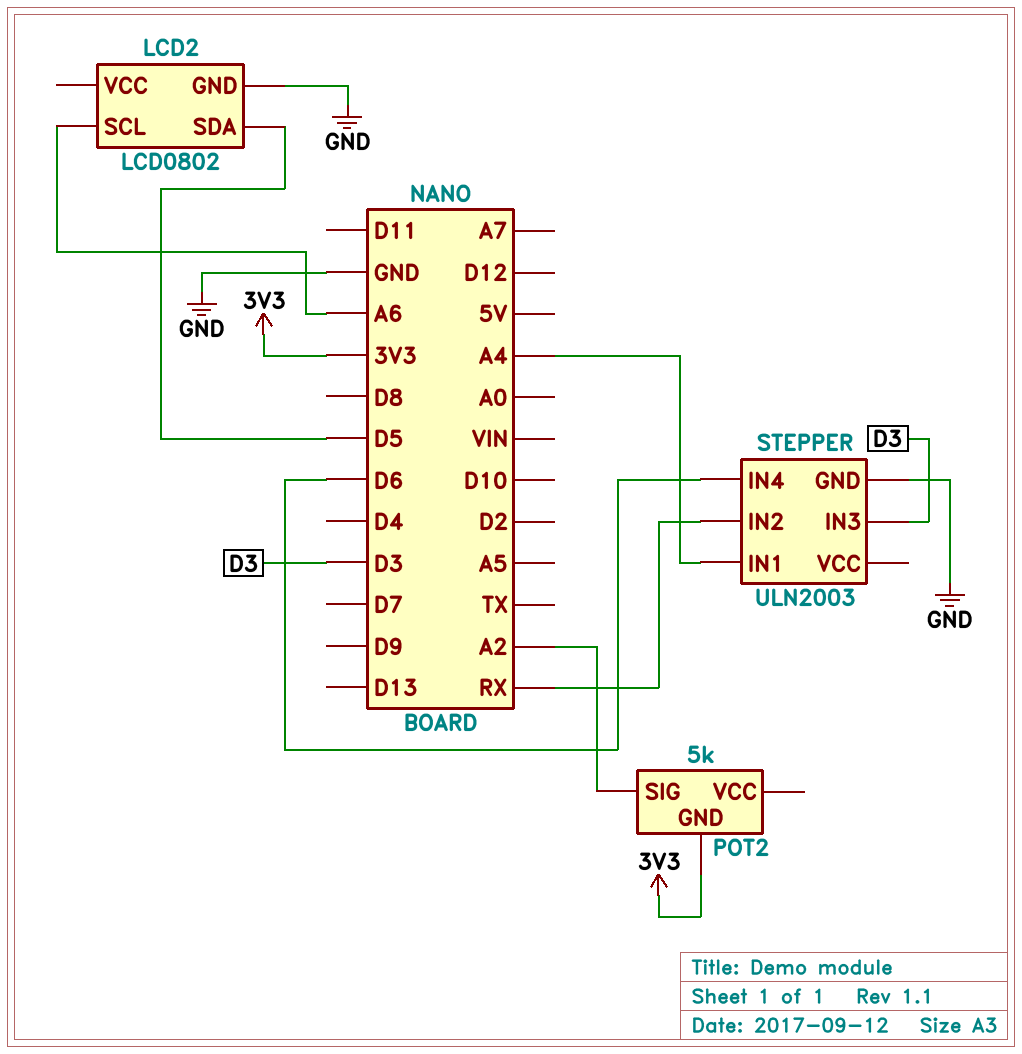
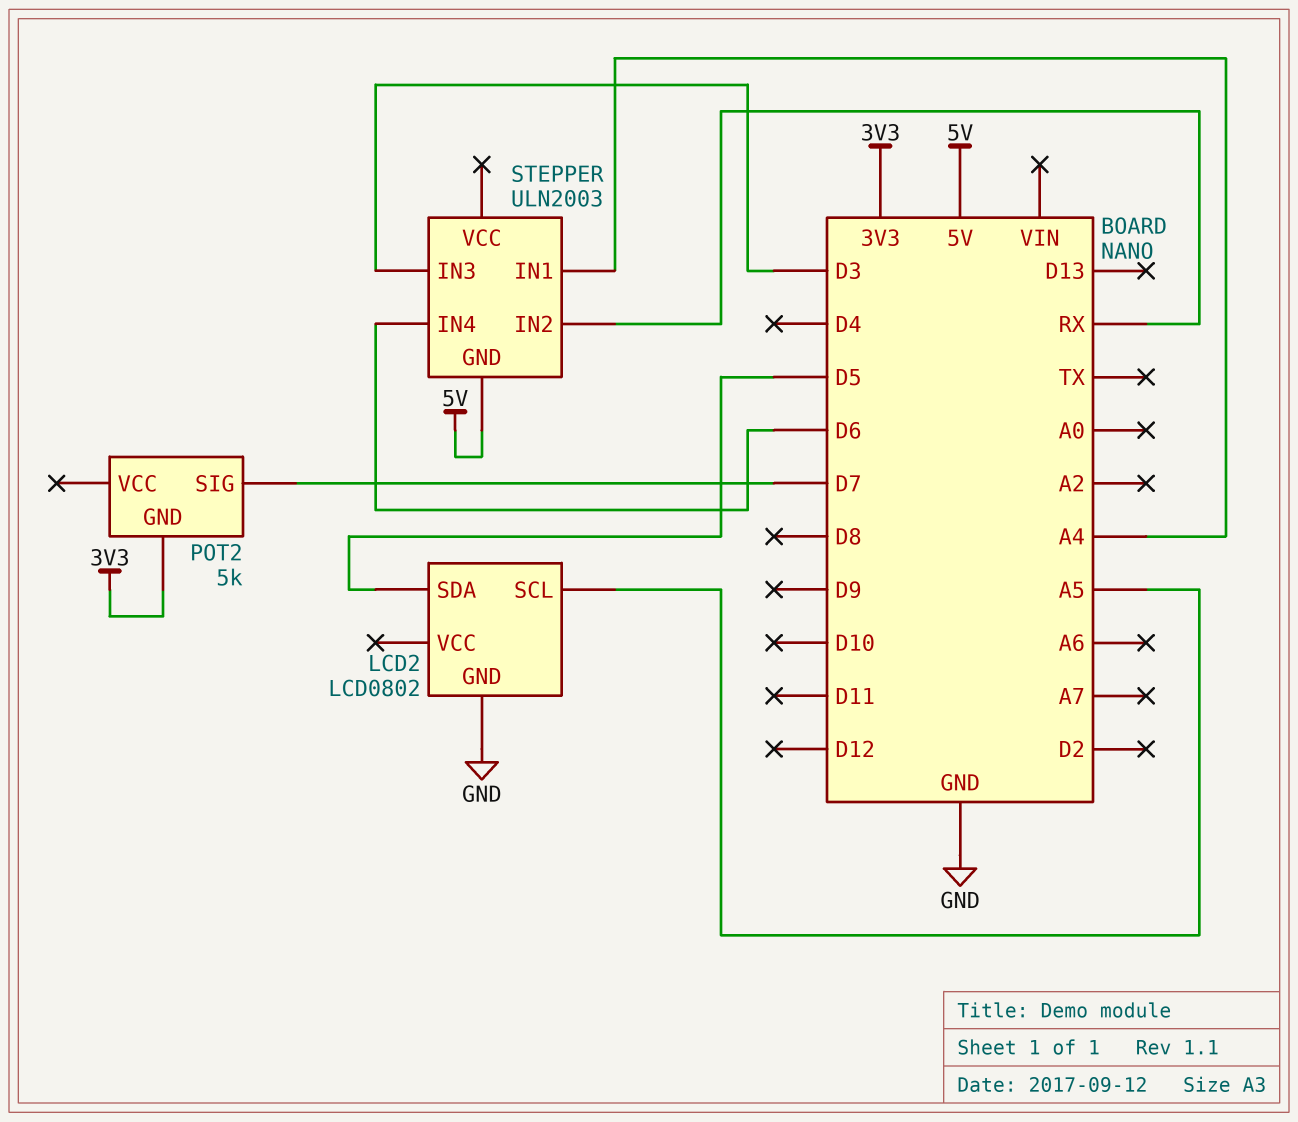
LCD2 pin SCL: A6 -> A5
POT2 pin SIG: A2 -> D7
STEPPER pin GND: GND -> 5V

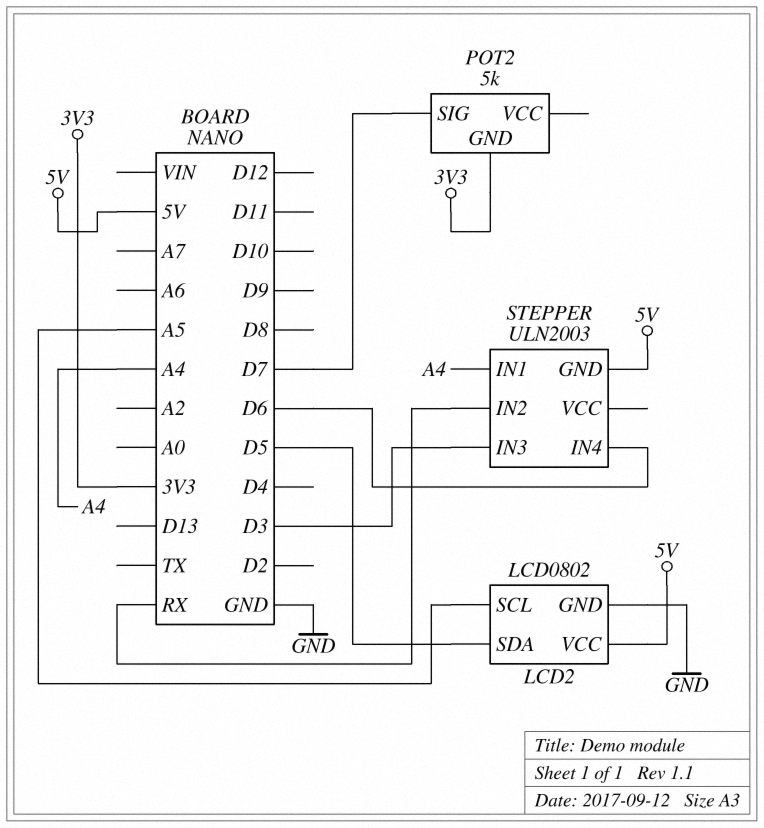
LCD2 pin VCC: none -> 5V

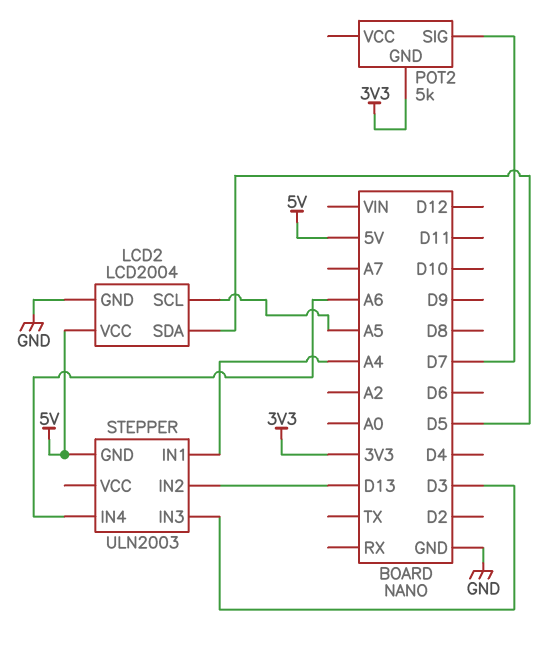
LCD2: LCD0802 -> LCD2004
STEPPER pin IN2: RX -> D13
STEPPER pin IN4: D6 -> A6

